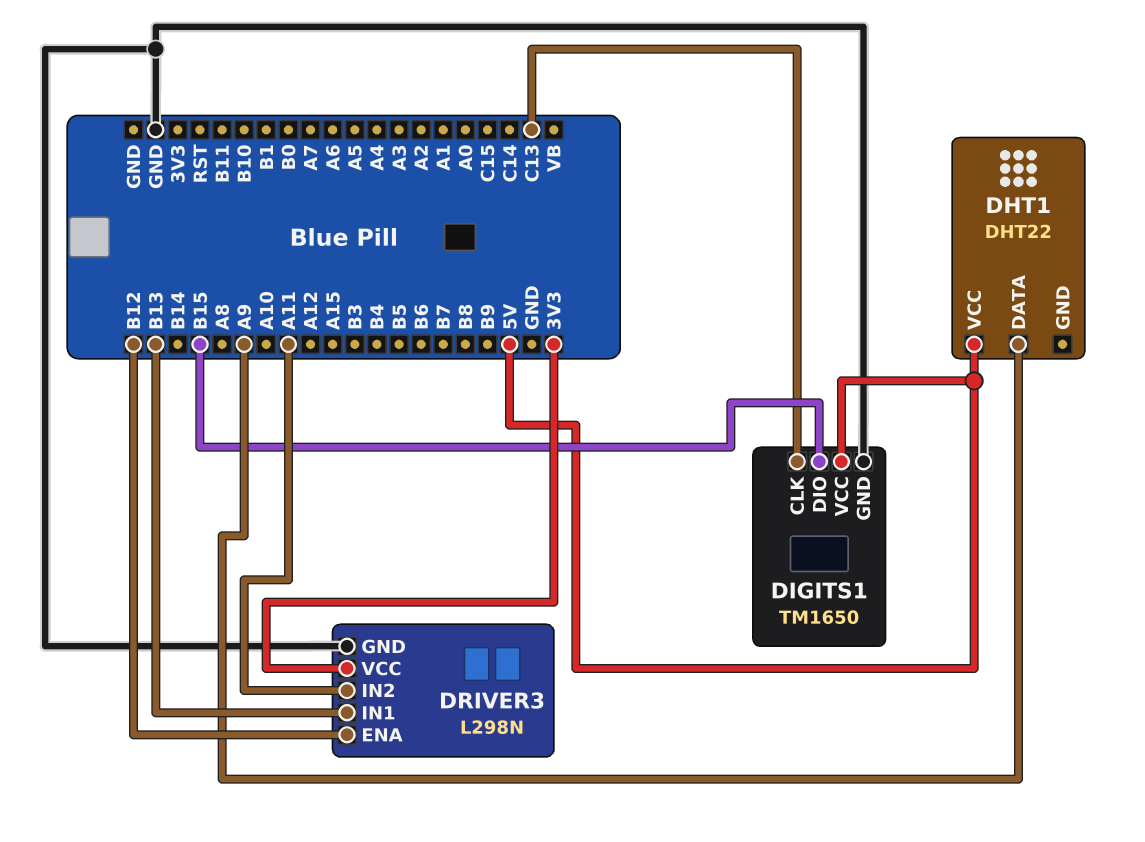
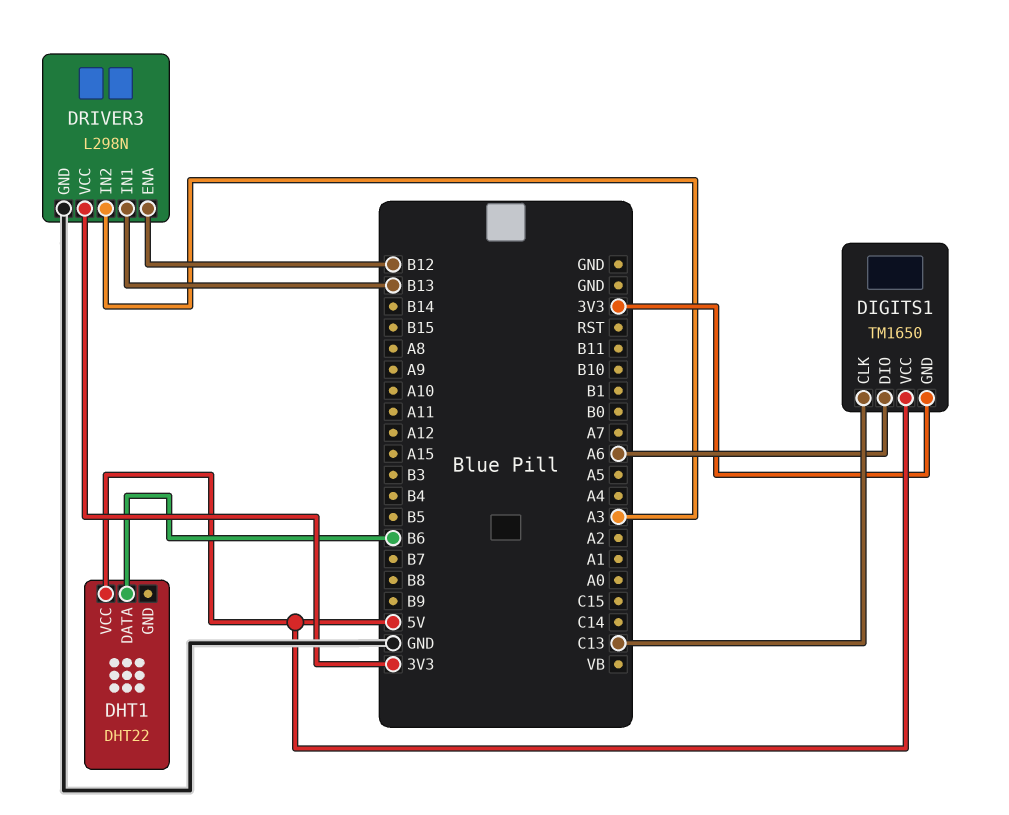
DHT1 pin DATA: A9 -> B6
DIGITS1 pin DIO: B15 -> A6
DIGITS1 pin GND: GND -> 3V3
DRIVER3 pin IN2: A11 -> A3

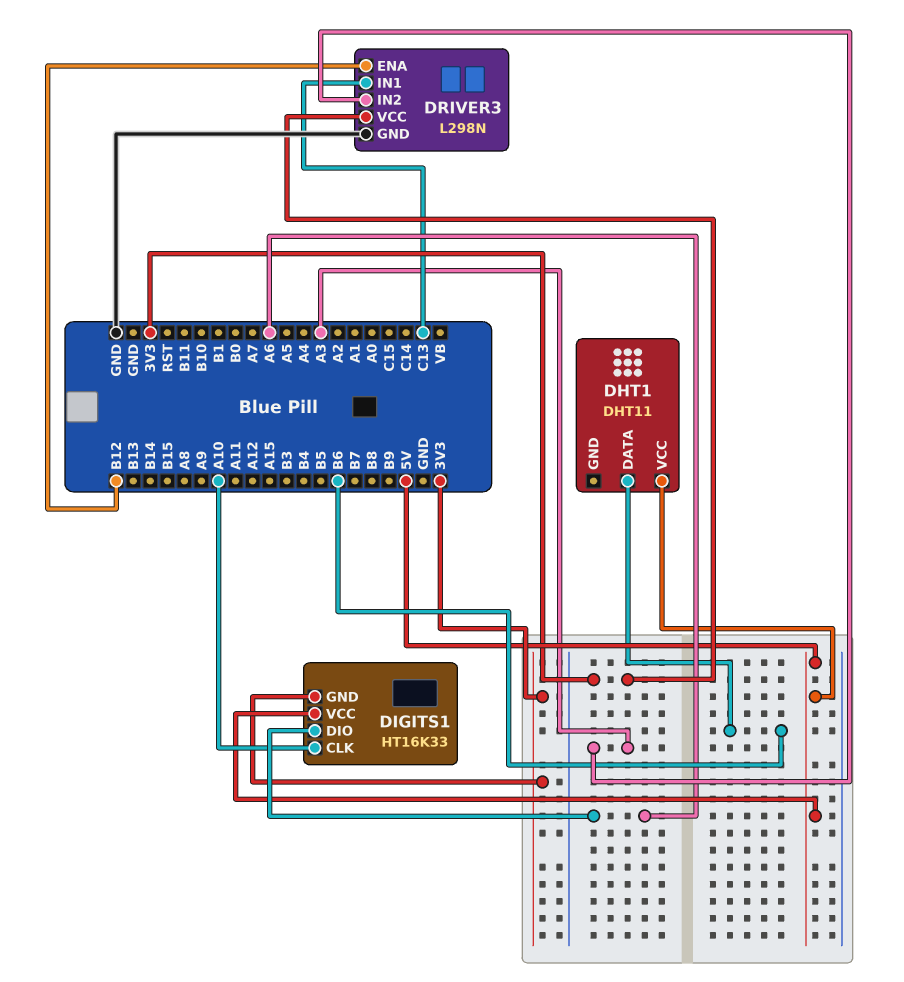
DHT1: DHT22 -> DHT11
DIGITS1: TM1650 -> HT16K33
DIGITS1 pin CLK: C13 -> A10
DRIVER3 pin IN1: B13 -> C13

